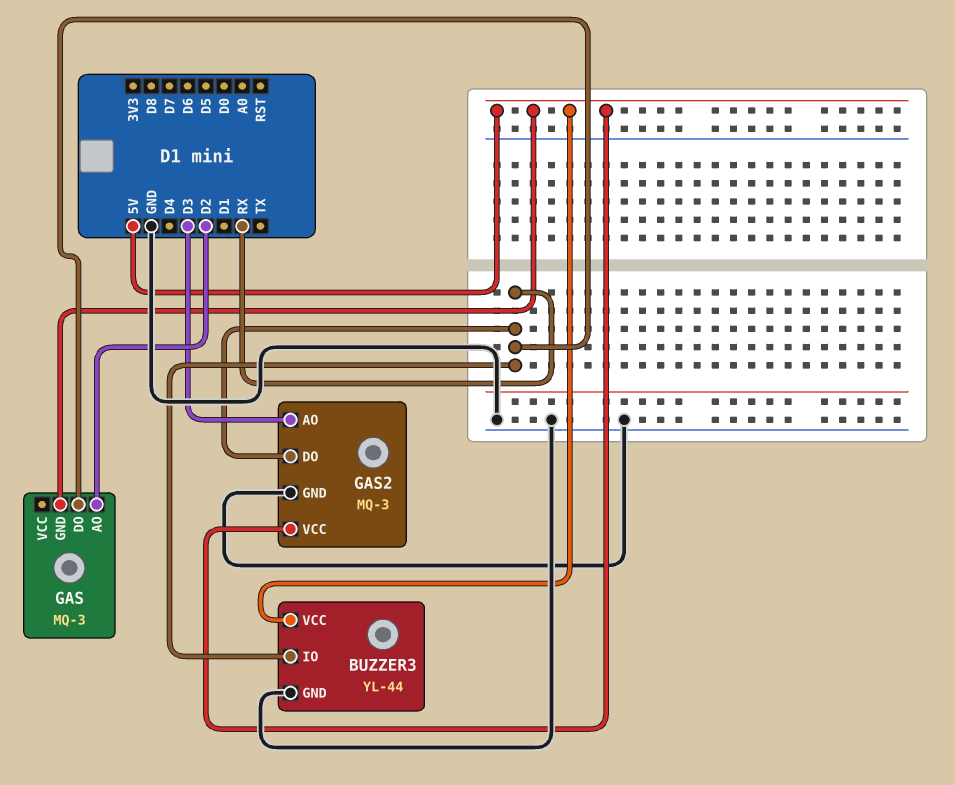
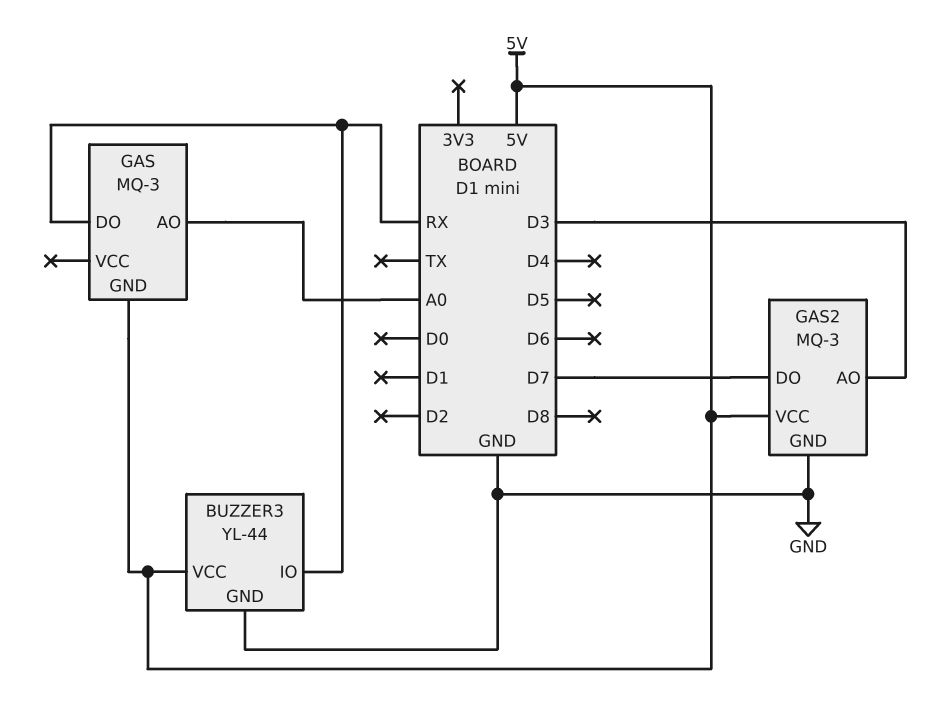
GAS pin AO: D2 -> A0
GAS2 pin DO: RX -> D7

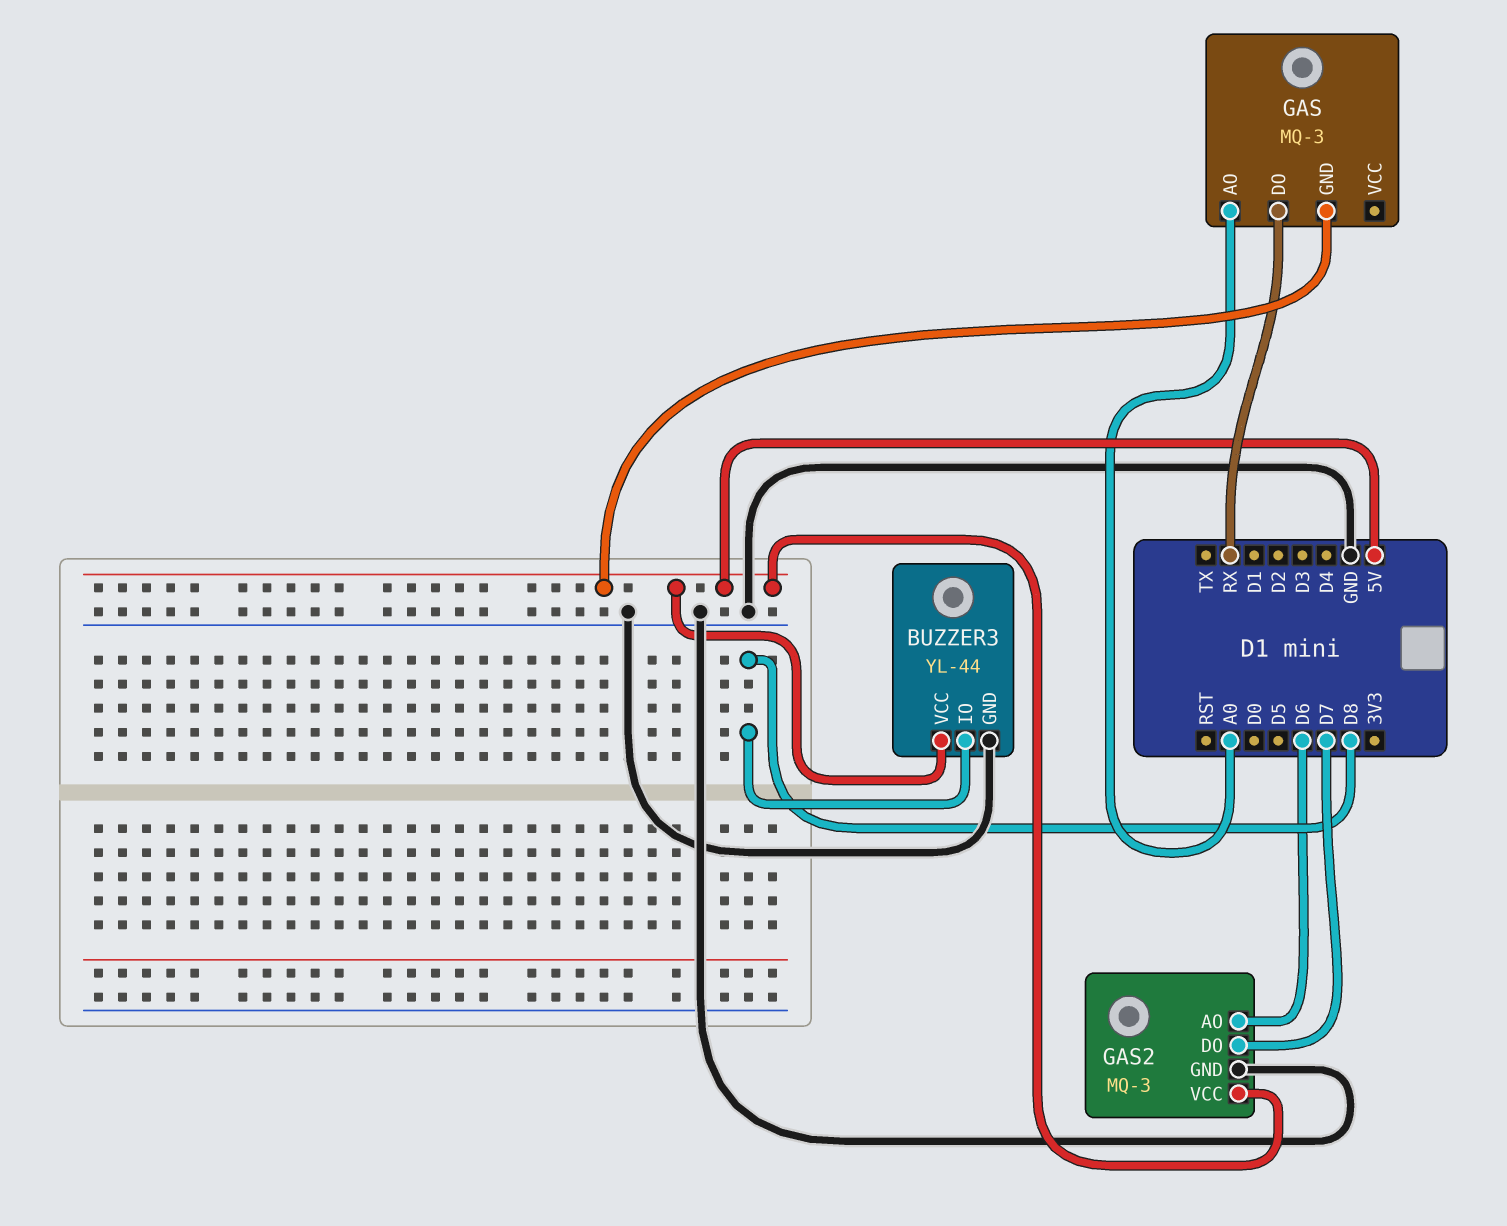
BUZZER3 pin IO: RX -> D8
GAS2 pin AO: D3 -> D6

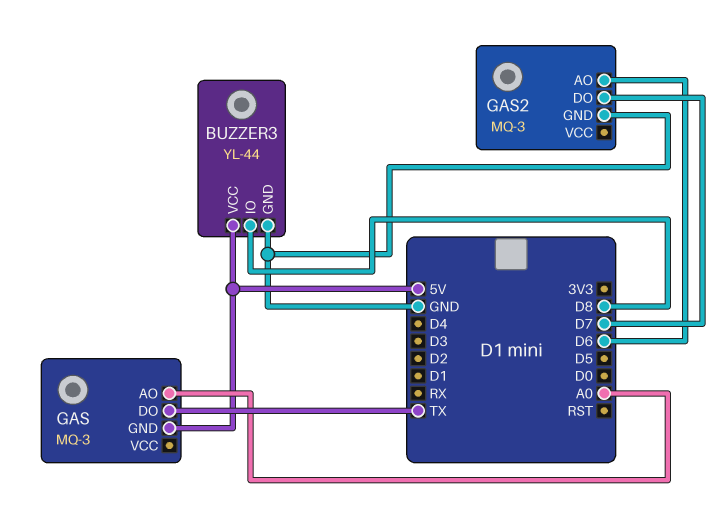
GAS pin DO: RX -> TX
GAS2 pin VCC: 5V -> none

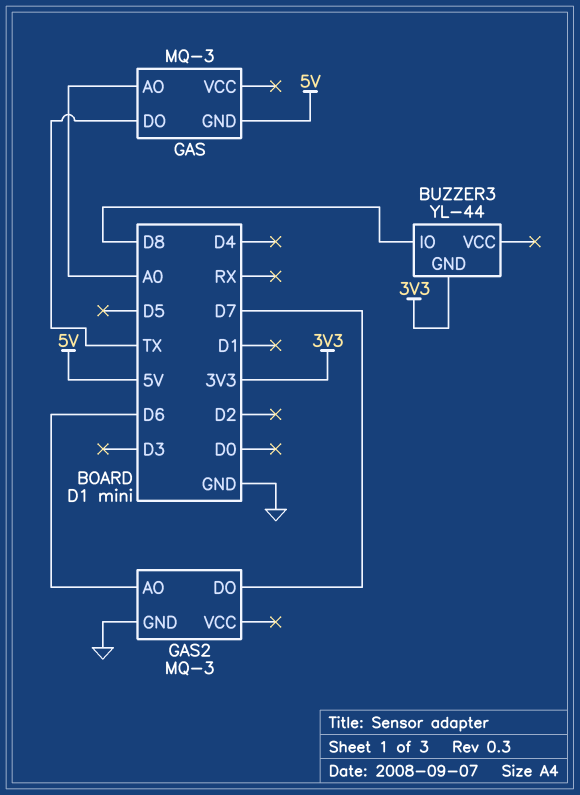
BUZZER3 pin GND: GND -> 3V3
BUZZER3 pin VCC: 5V -> none

